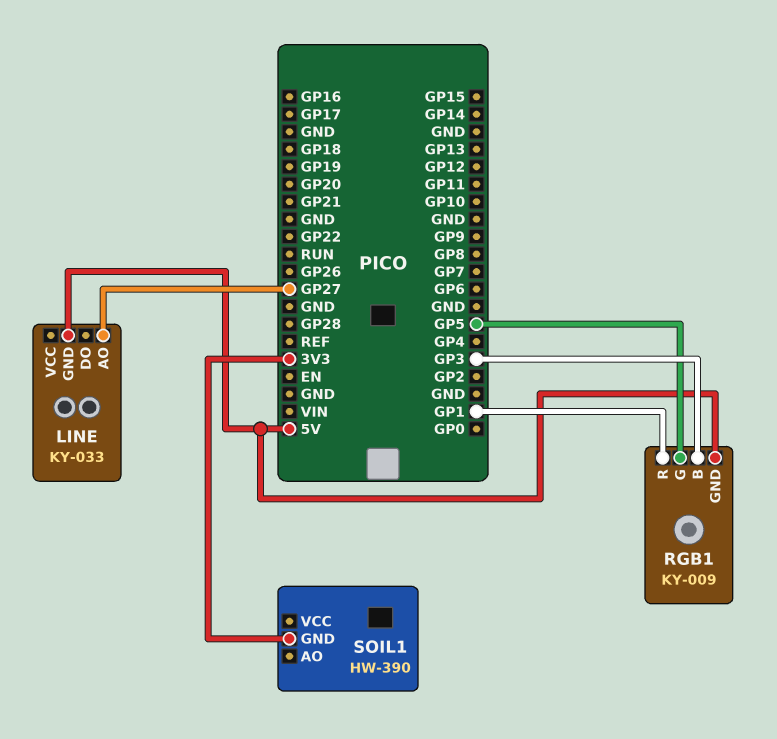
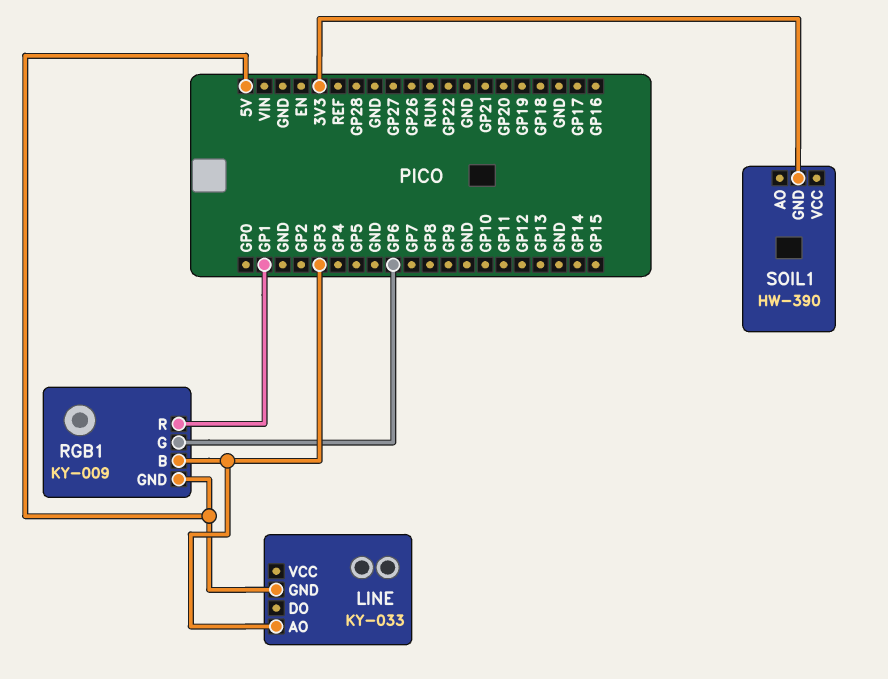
LINE pin AO: GP27 -> GP3
RGB1 pin G: GP5 -> GP6

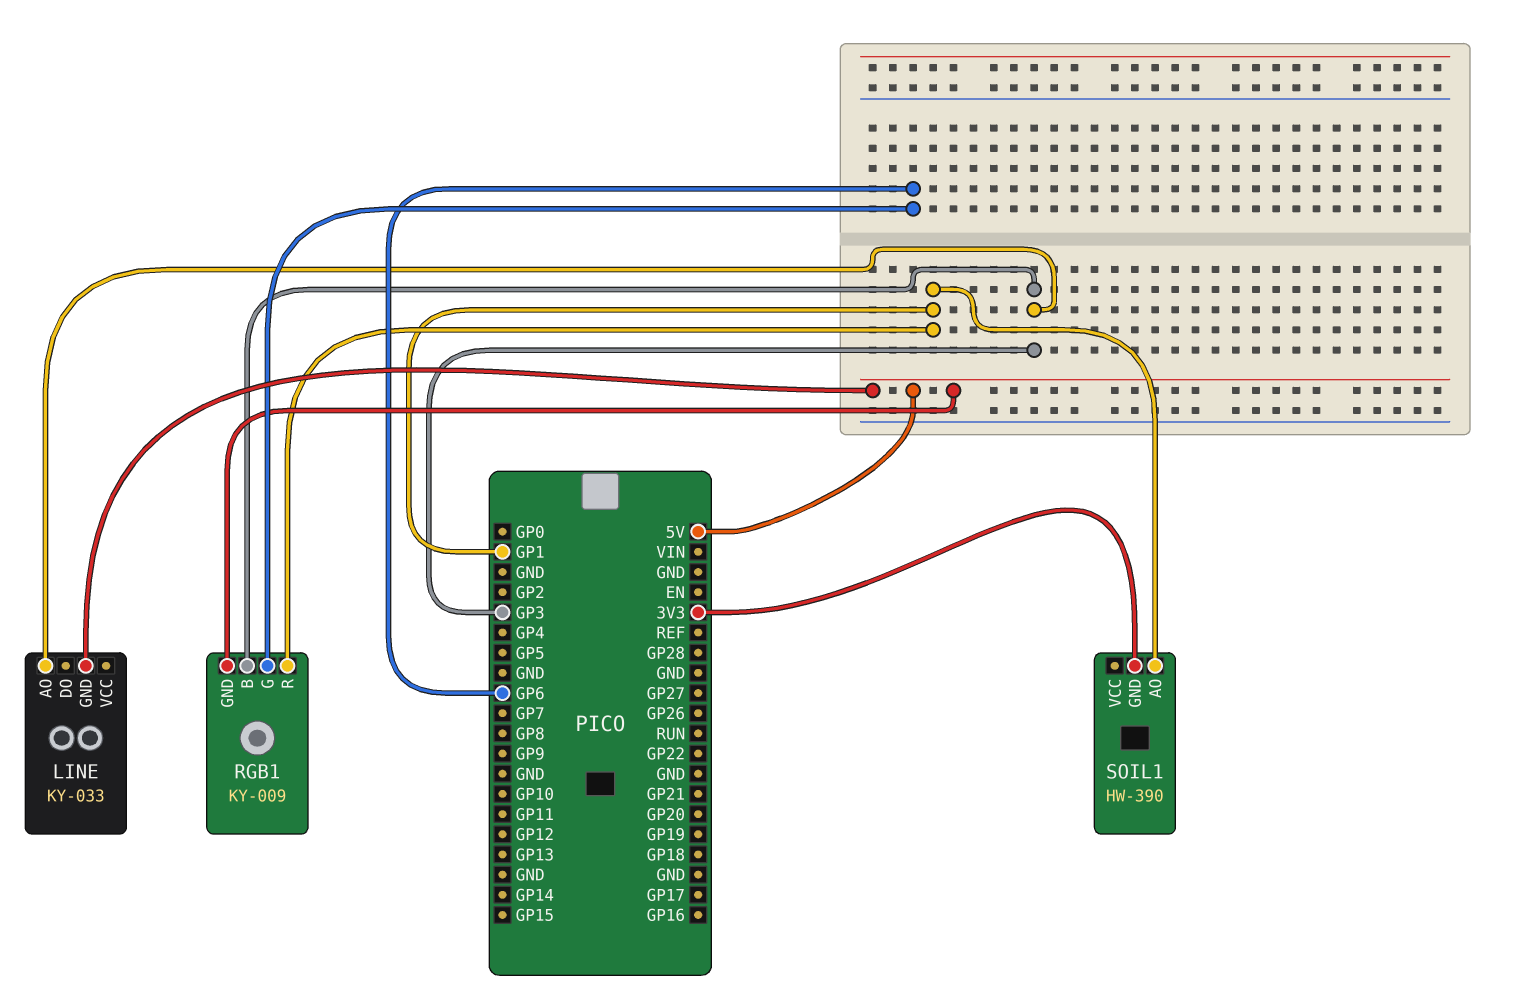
SOIL1 pin AO: none -> GP1

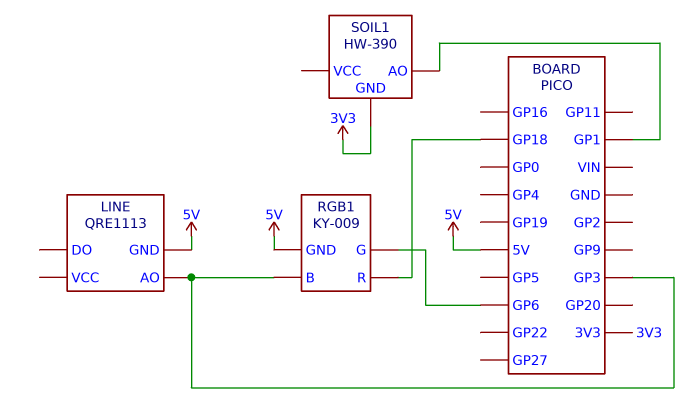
LINE: KY-033 -> QRE1113
RGB1 pin R: GP1 -> GP18

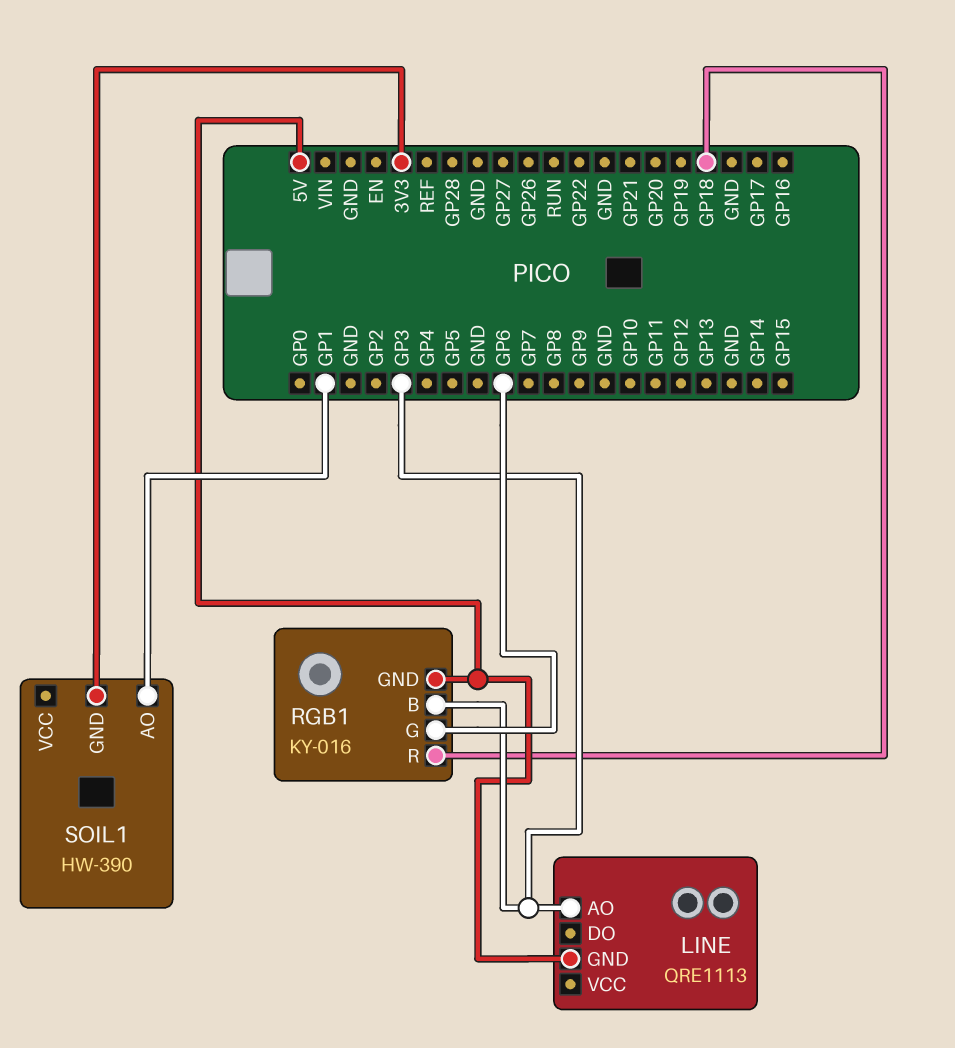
RGB1: KY-009 -> KY-016

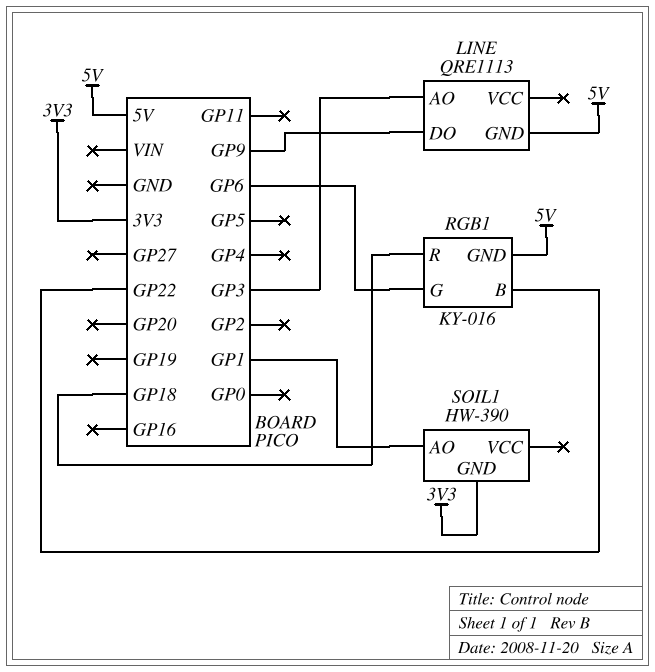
LINE pin DO: none -> GP9
RGB1 pin B: GP3 -> GP22

